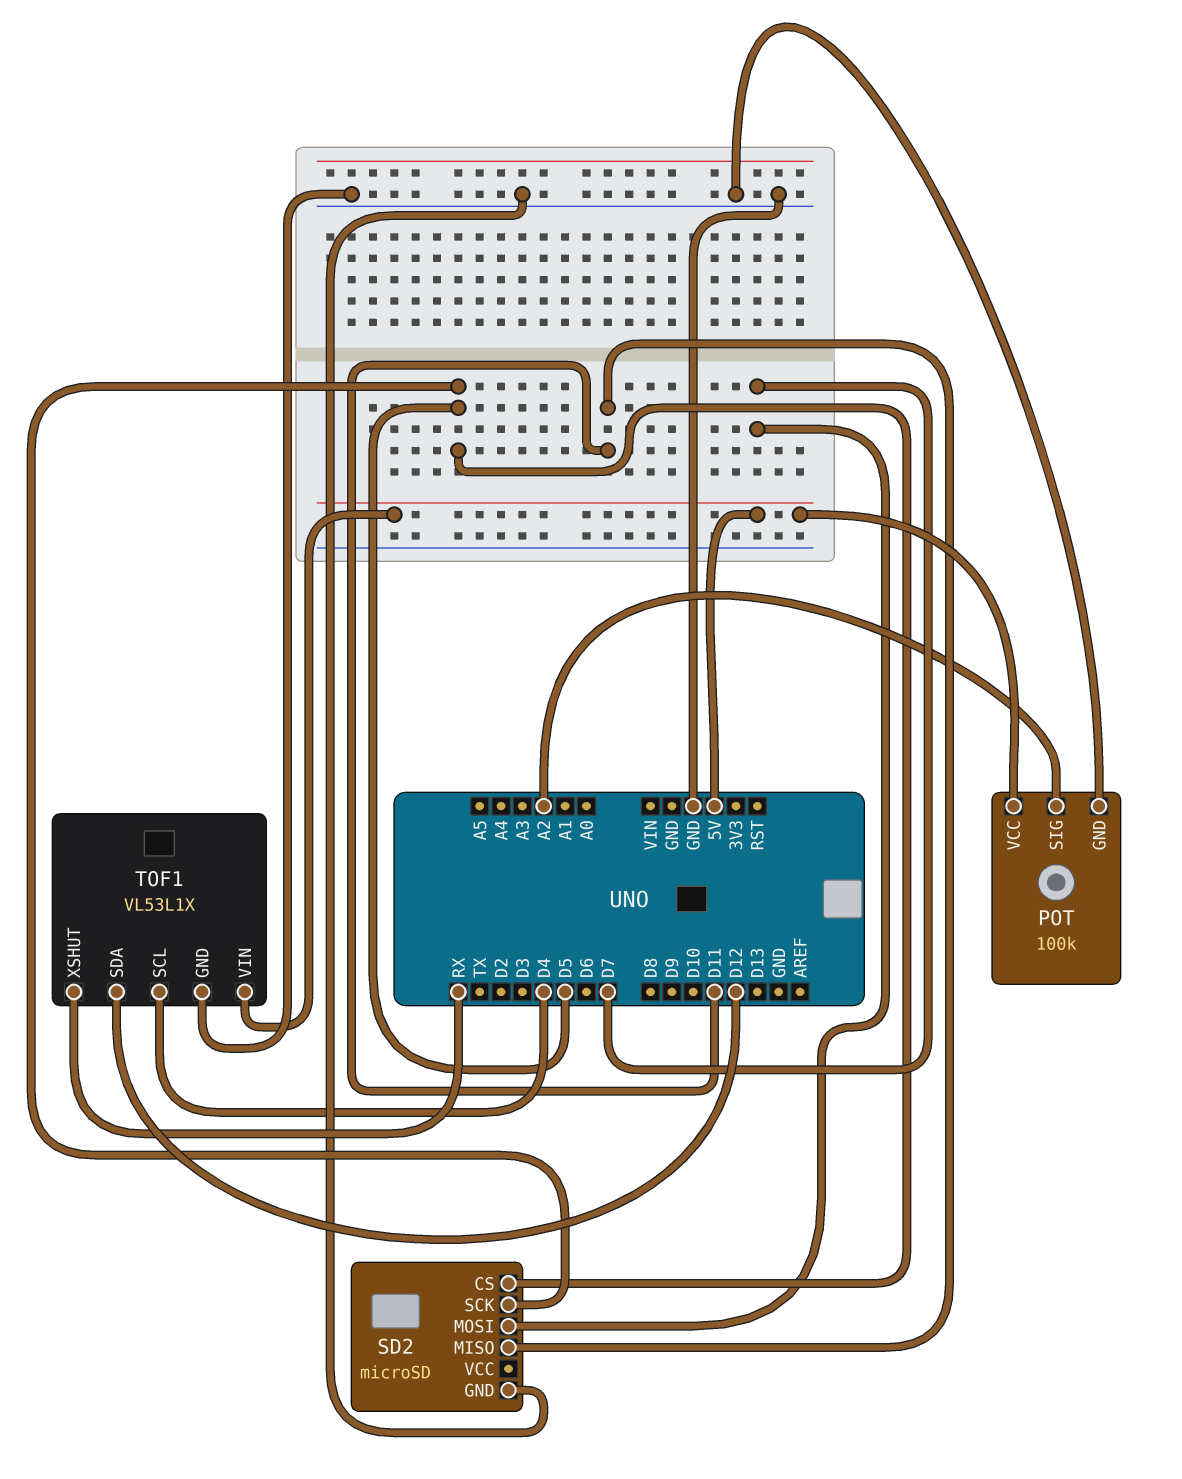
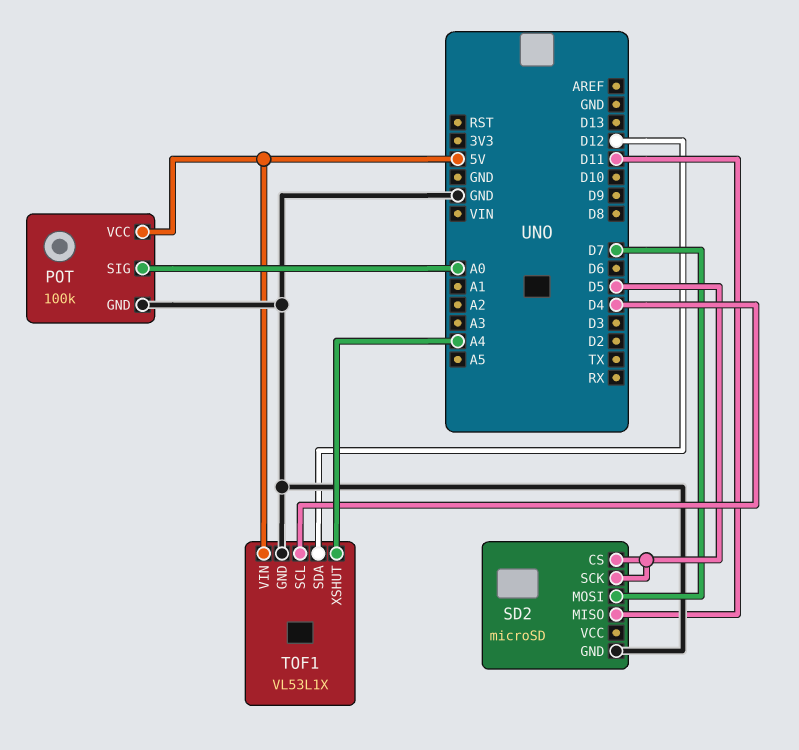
POT pin SIG: A2 -> A0
TOF1 pin XSHUT: RX -> A4

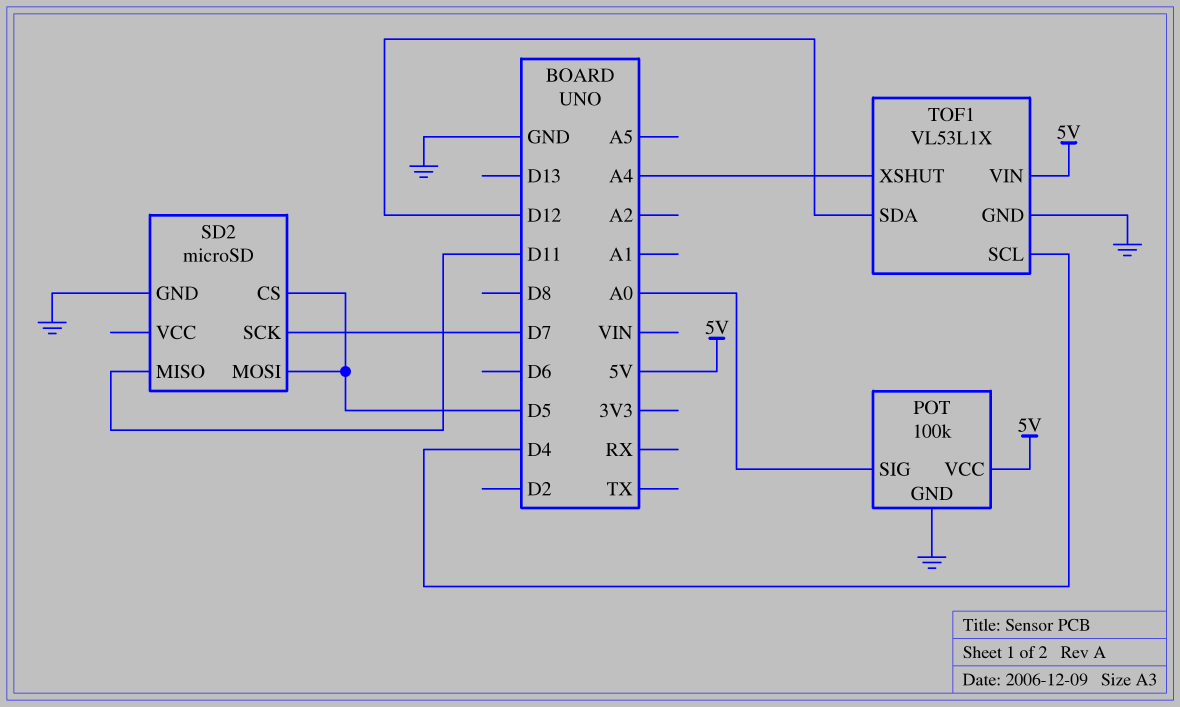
SD2 pin MOSI: D7 -> D5
SD2 pin SCK: D5 -> D7

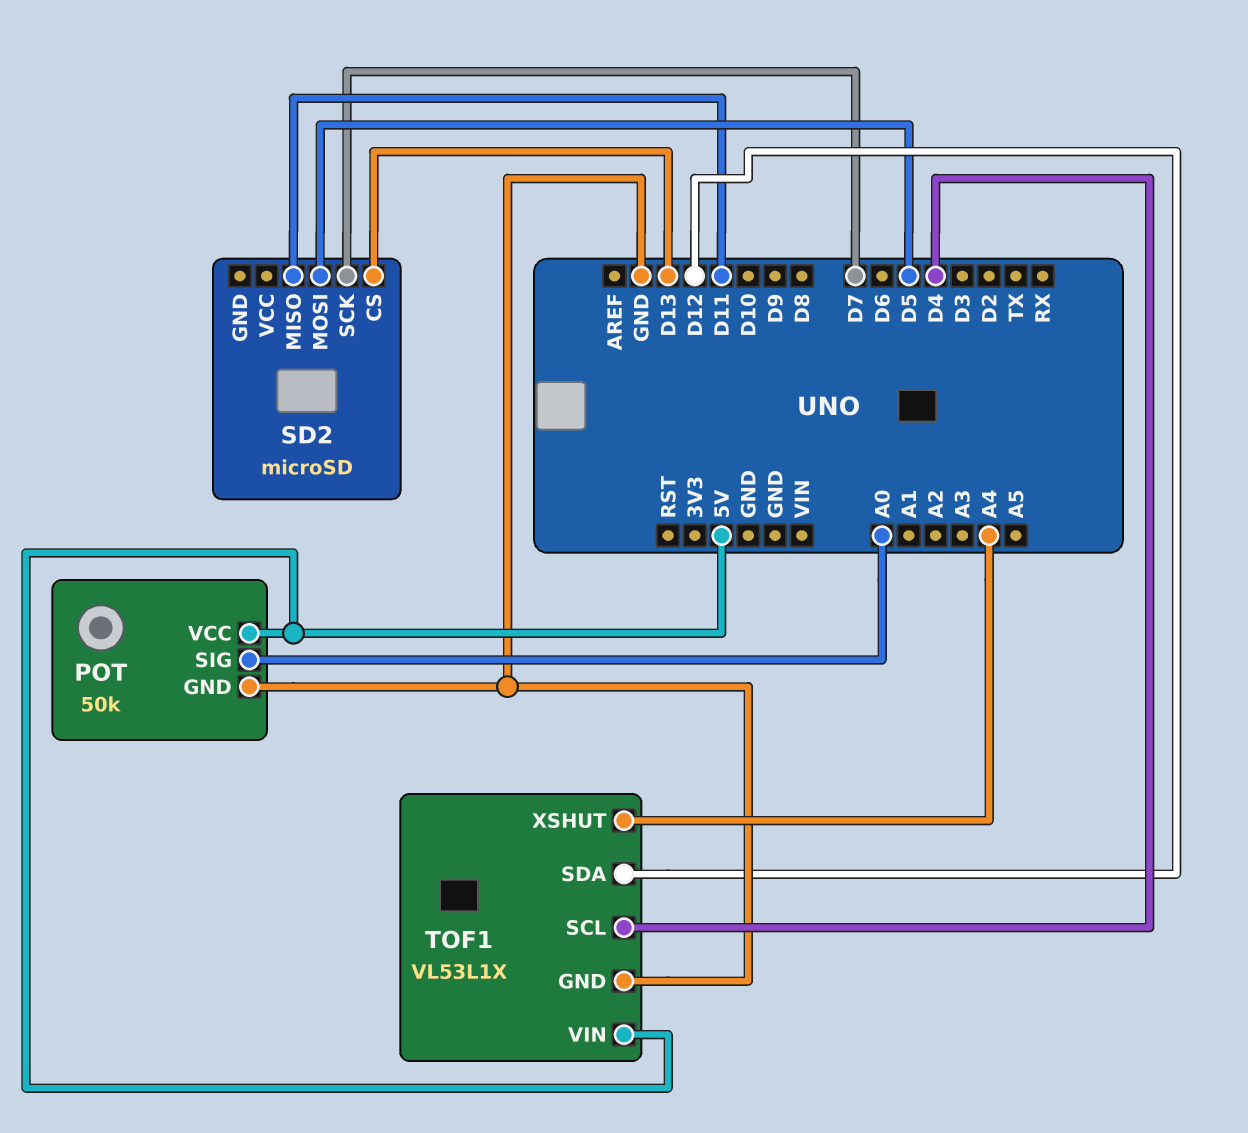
POT: 100k -> 50k
SD2 pin CS: D5 -> D13
SD2 pin GND: GND -> none

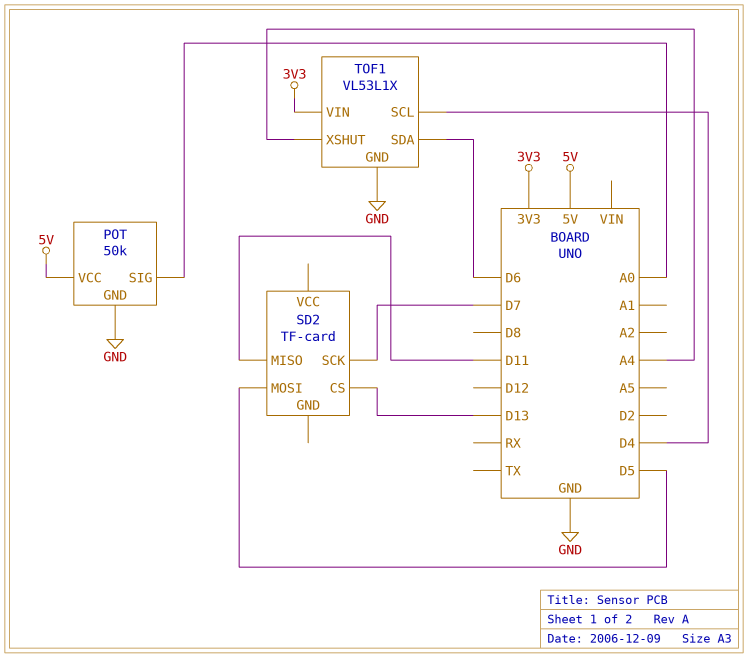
SD2: microSD -> TF-card
TOF1 pin SDA: D12 -> D6
TOF1 pin VIN: 5V -> 3V3

